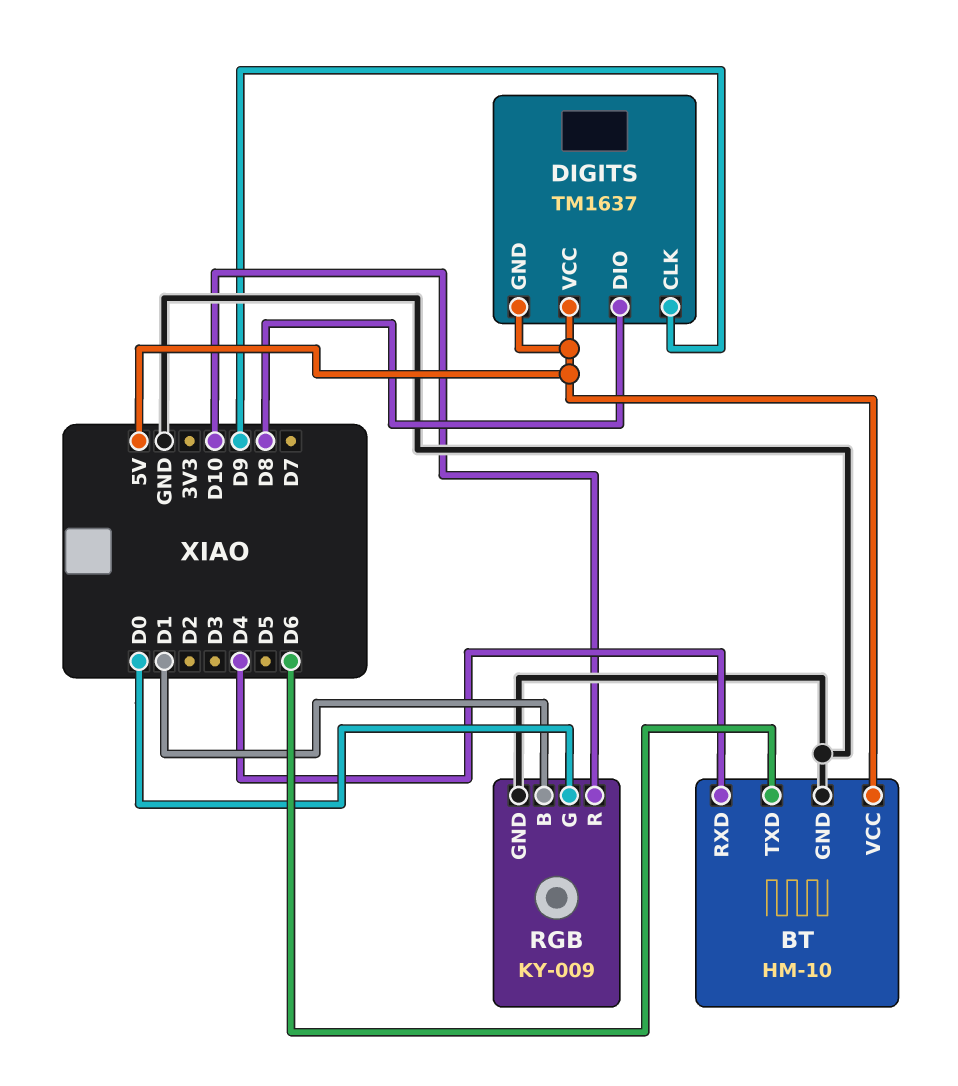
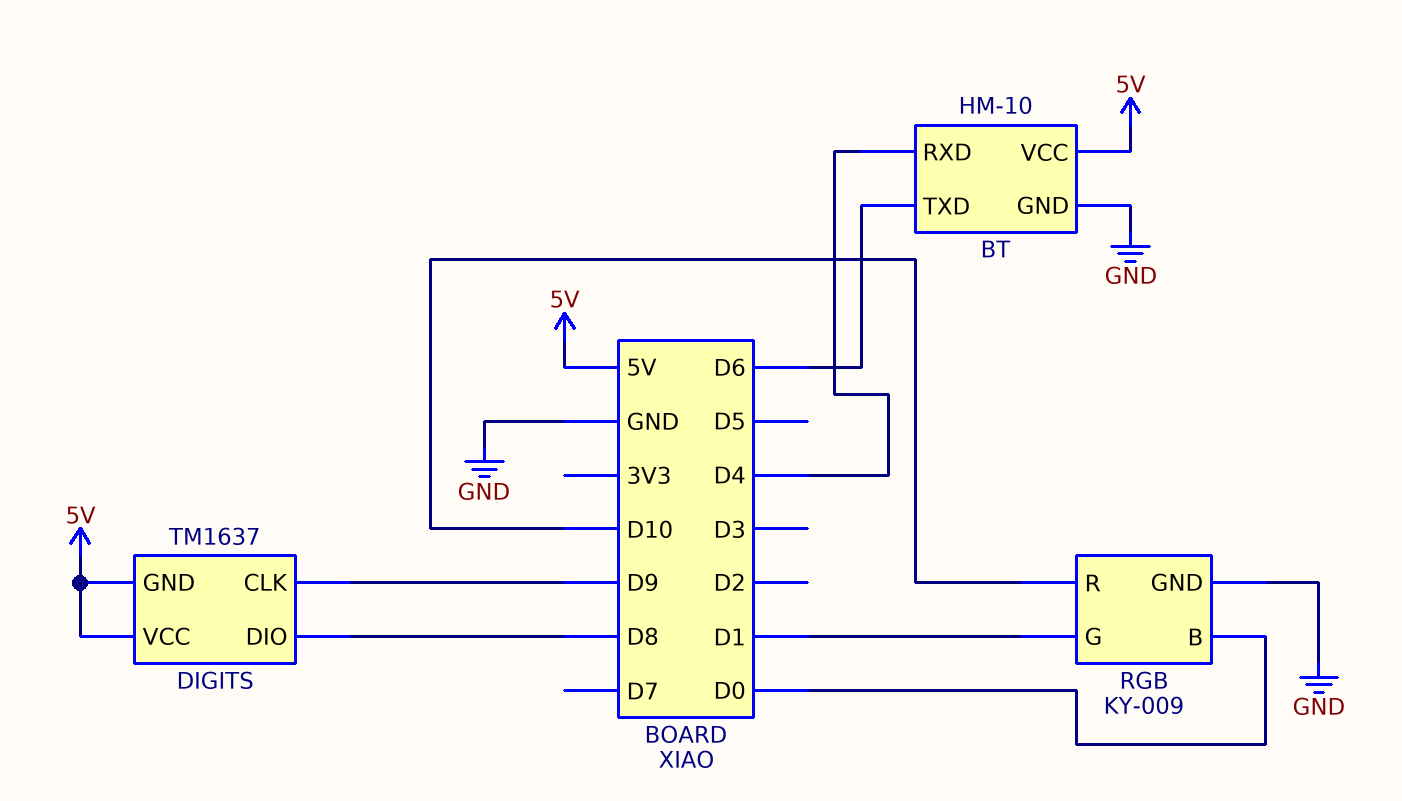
RGB pin B: D1 -> D0
RGB pin G: D0 -> D1

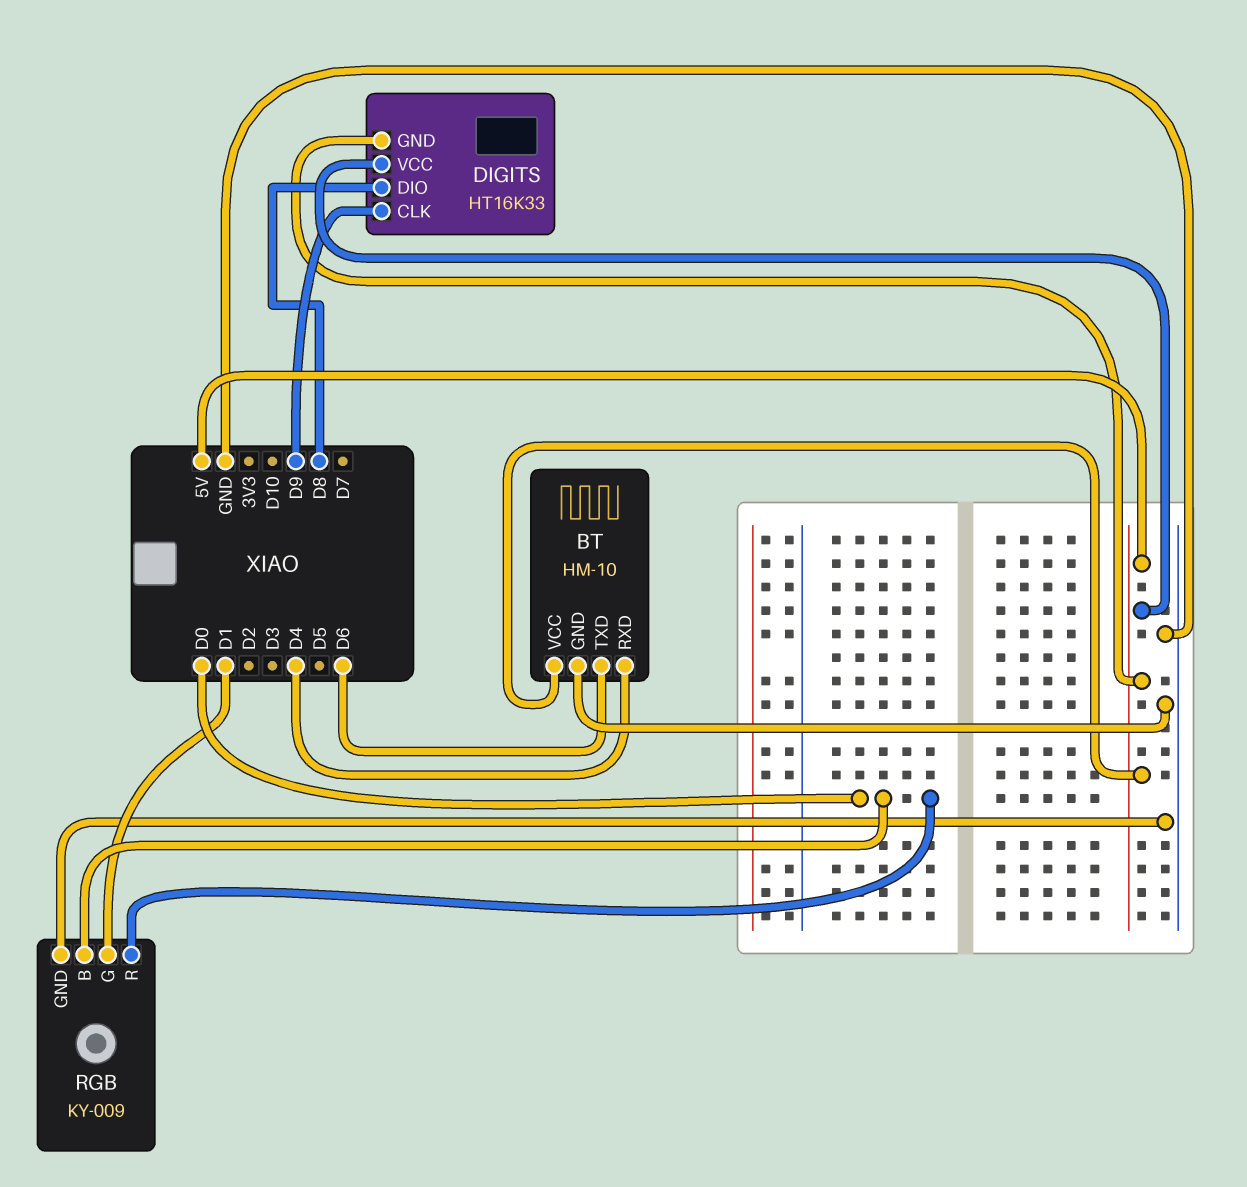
DIGITS: TM1637 -> HT16K33
RGB pin R: D10 -> D0

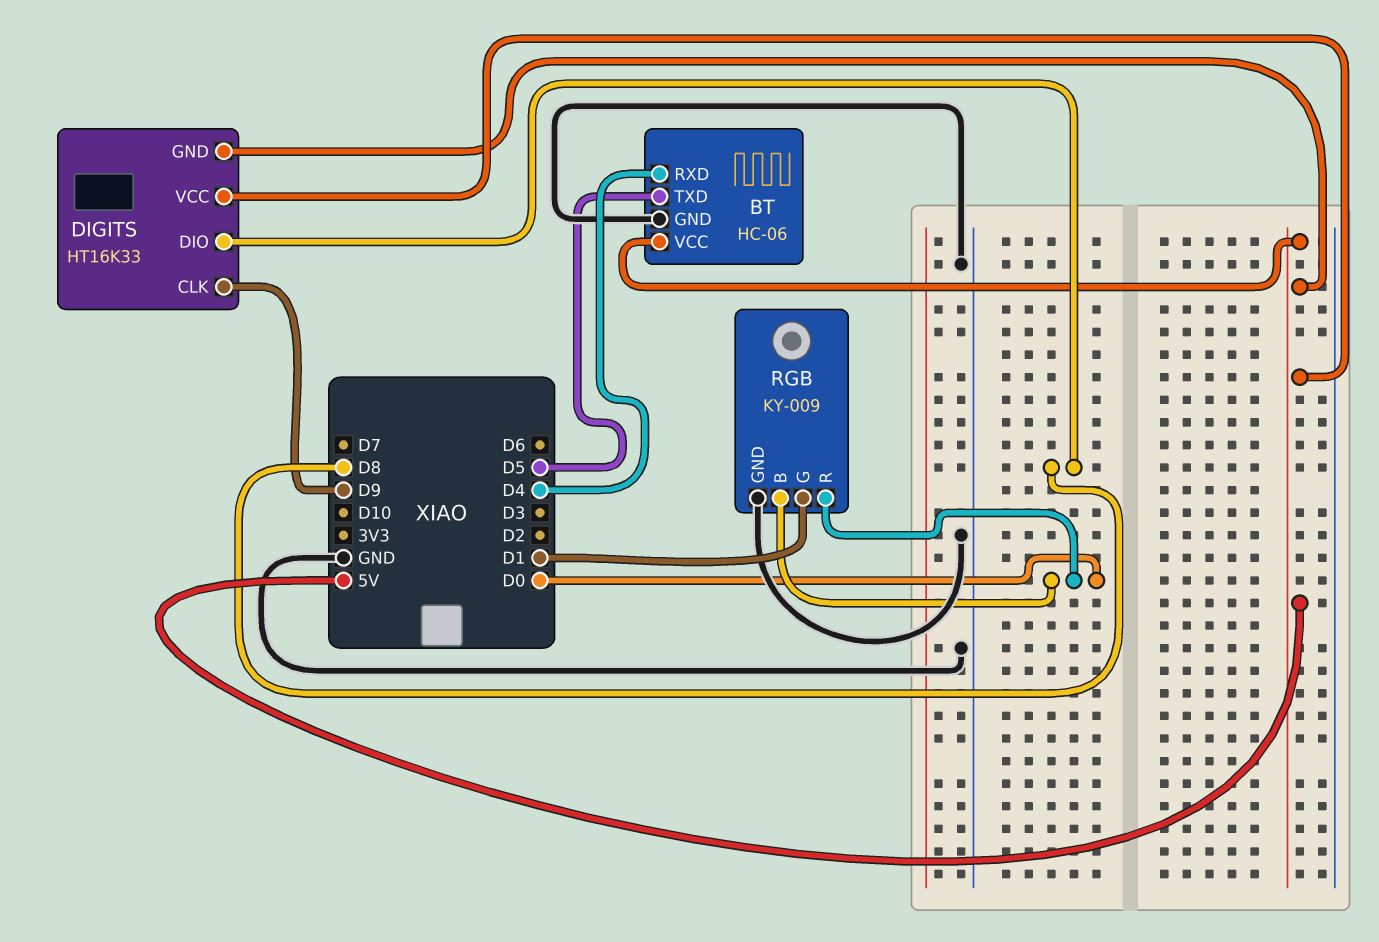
BT: HM-10 -> HC-06
BT pin TXD: D6 -> D5

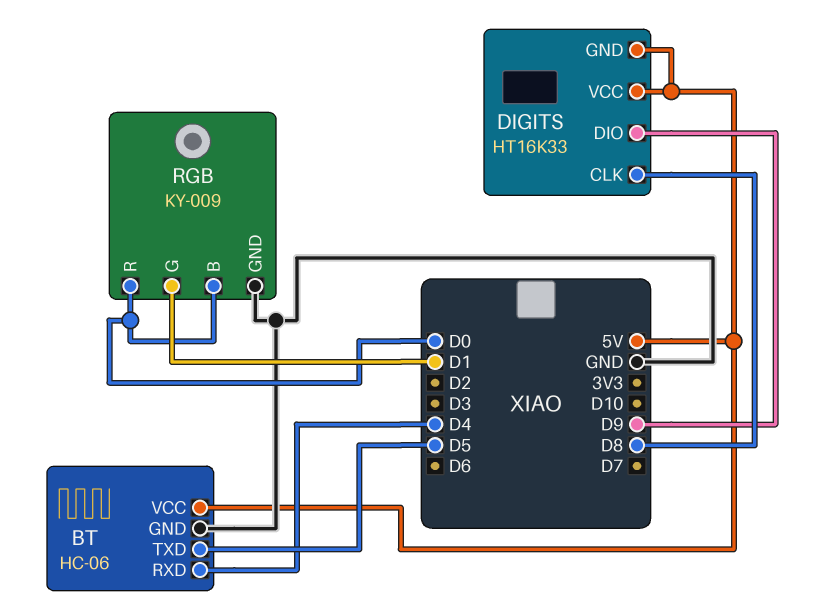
DIGITS pin CLK: D9 -> D8
DIGITS pin DIO: D8 -> D9

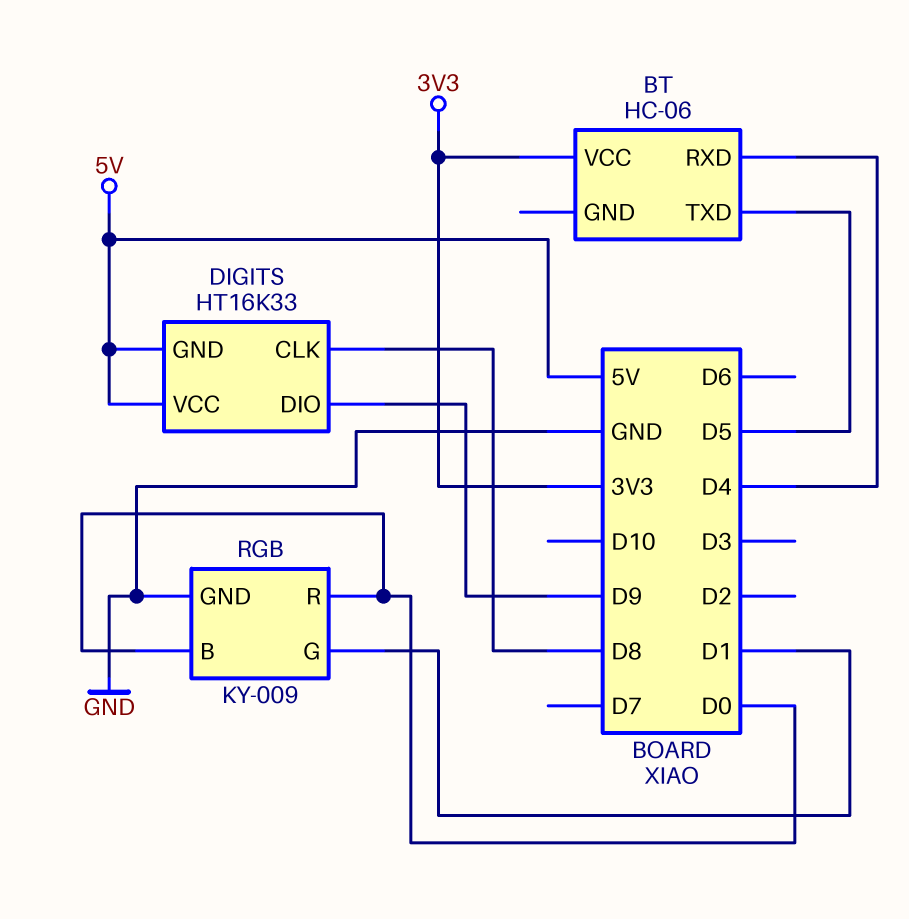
BT pin GND: GND -> none
BT pin VCC: 5V -> 3V3

